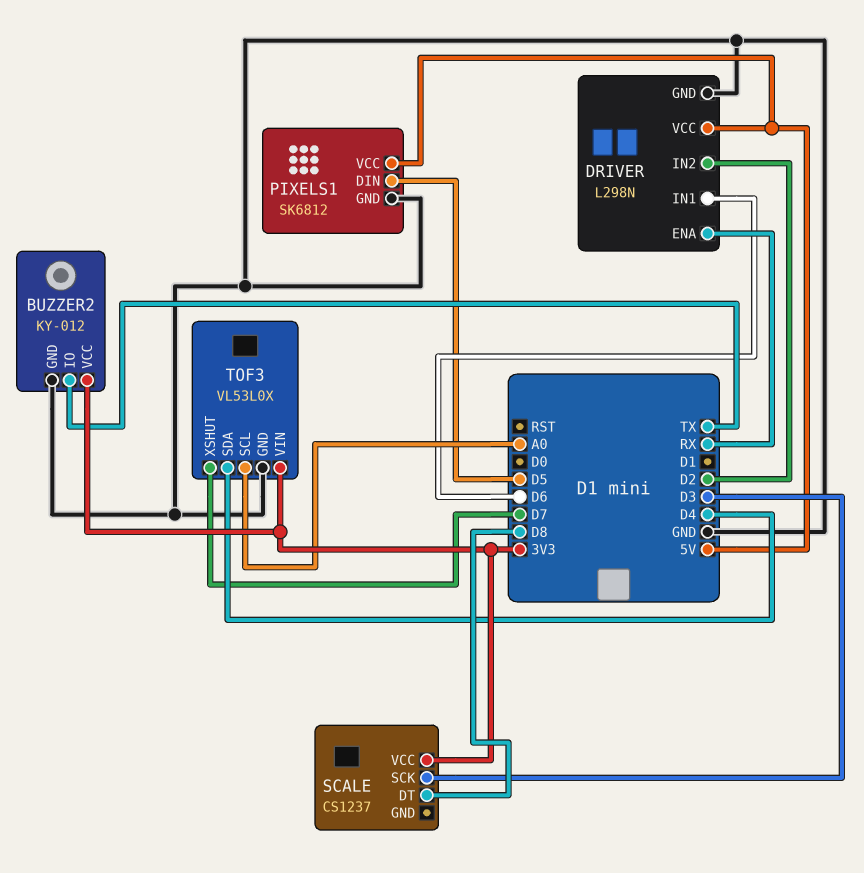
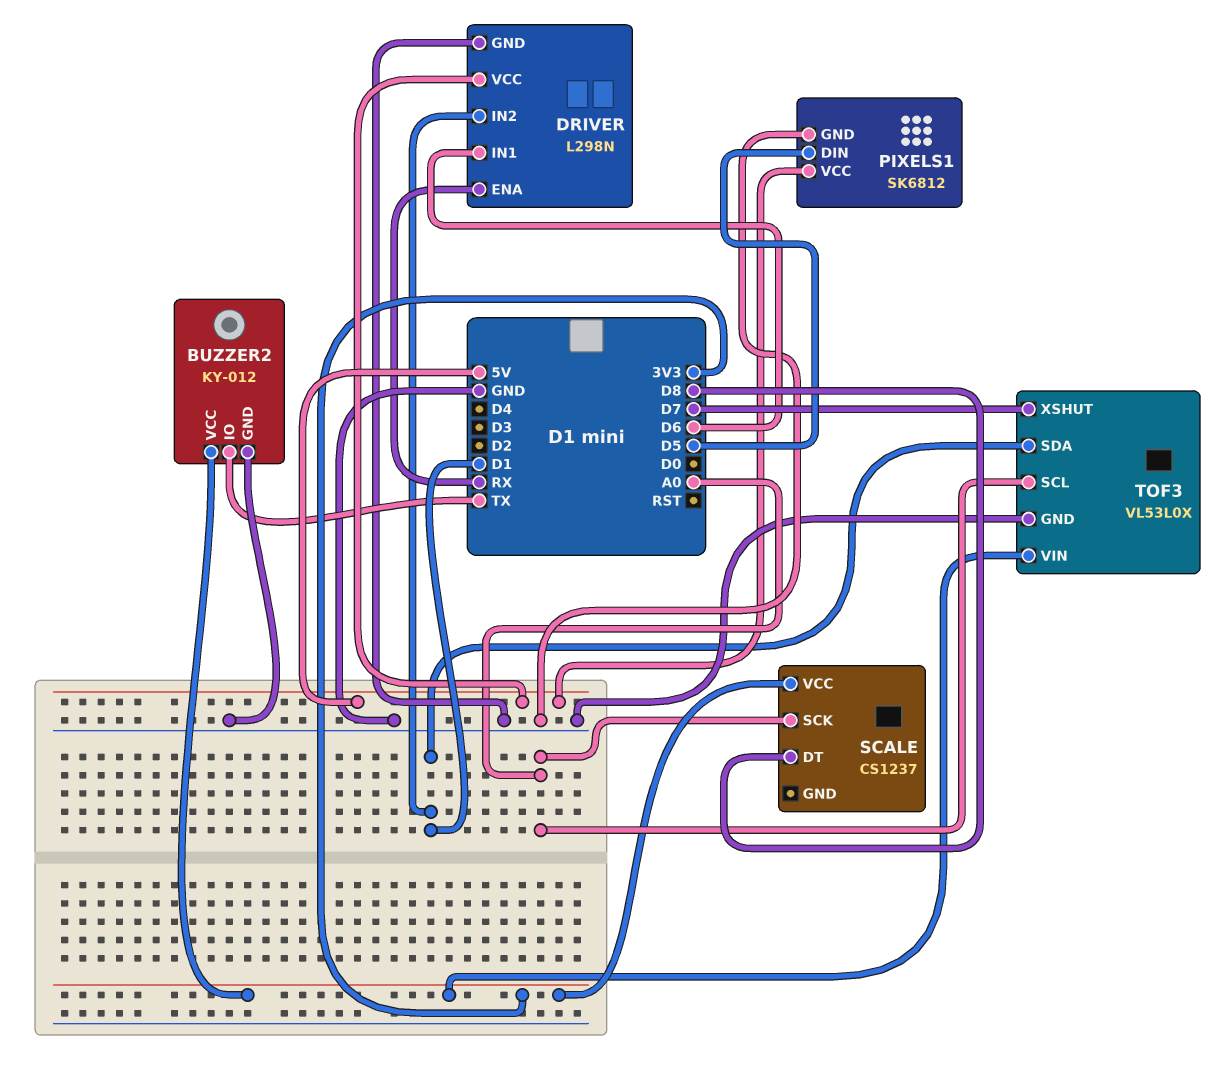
DRIVER pin IN2: D2 -> D1
SCALE pin SCK: D3 -> A0
TOF3 pin SDA: D4 -> D1

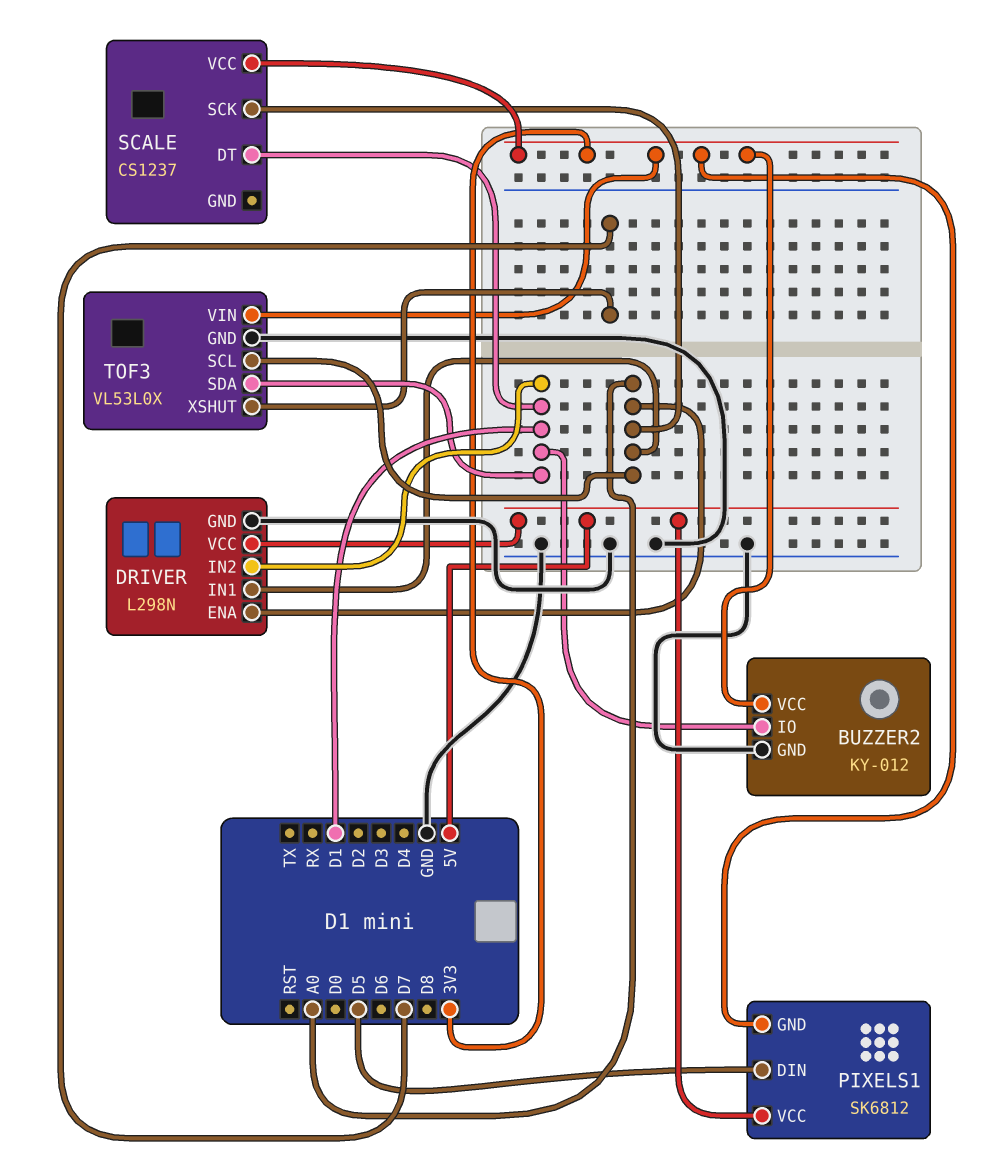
BUZZER2 pin IO: TX -> D1
DRIVER pin ENA: RX -> A0
DRIVER pin IN1: D6 -> A0
PIXELS1 pin GND: GND -> 3V3
SCALE pin DT: D8 -> D1

